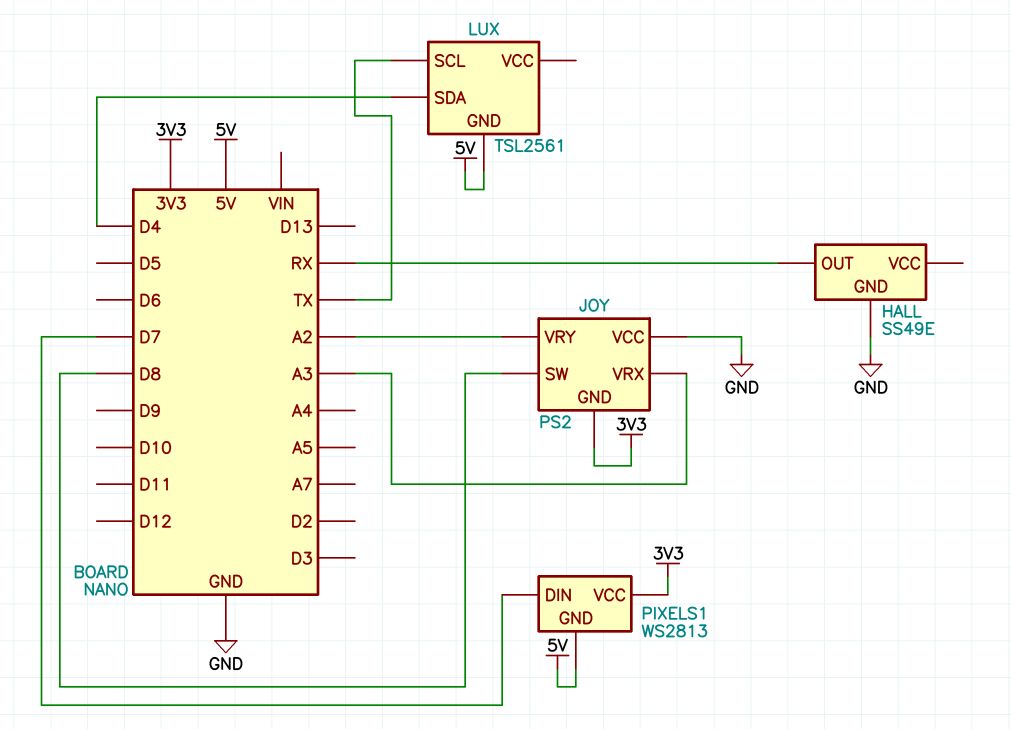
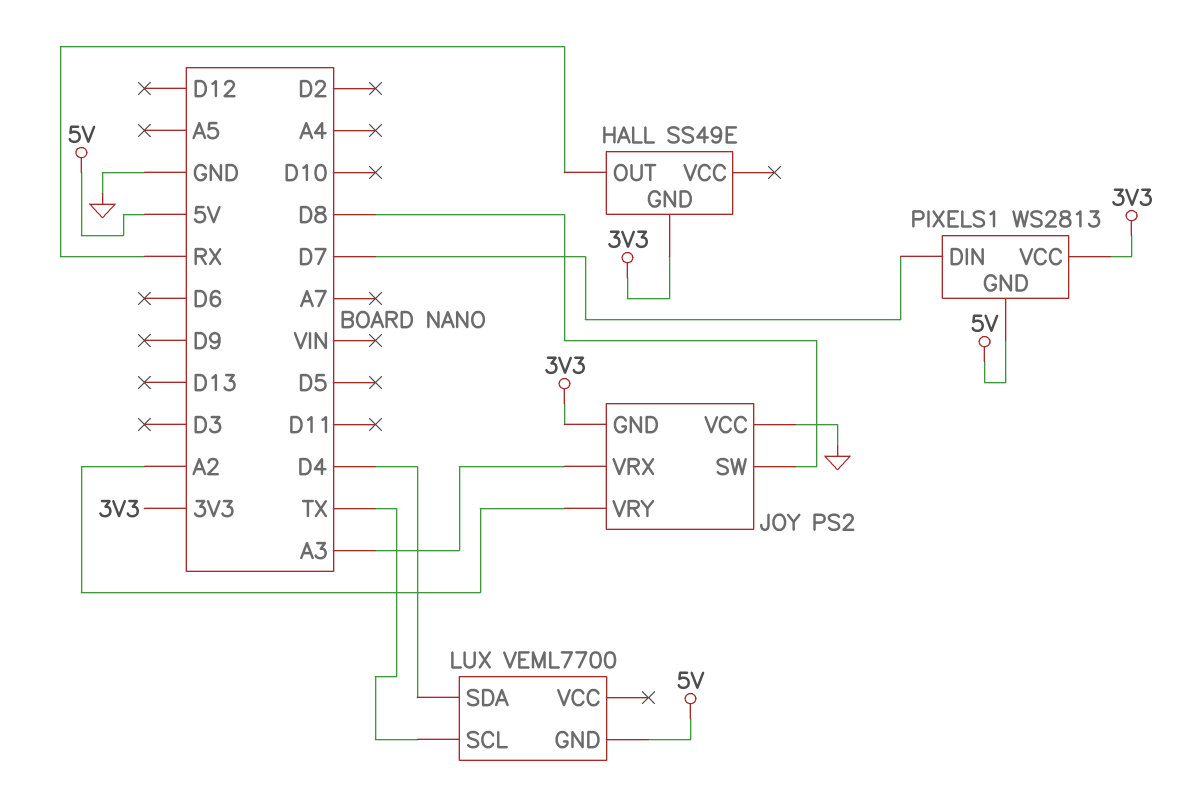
HALL pin GND: GND -> 3V3
LUX: TSL2561 -> VEML7700

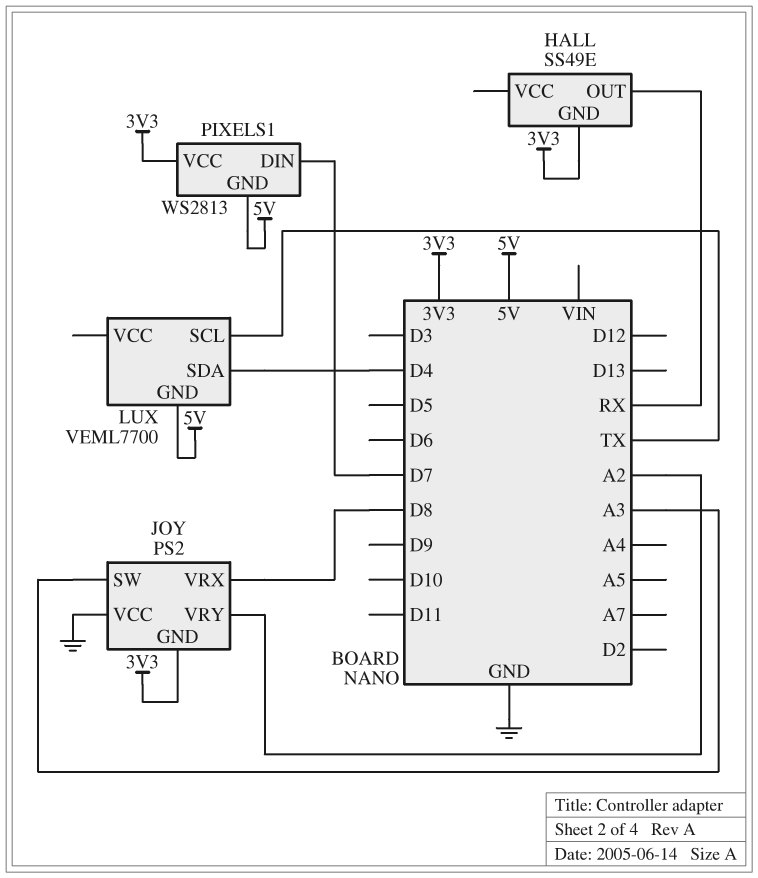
JOY pin SW: D8 -> A3
JOY pin VRX: A3 -> D8

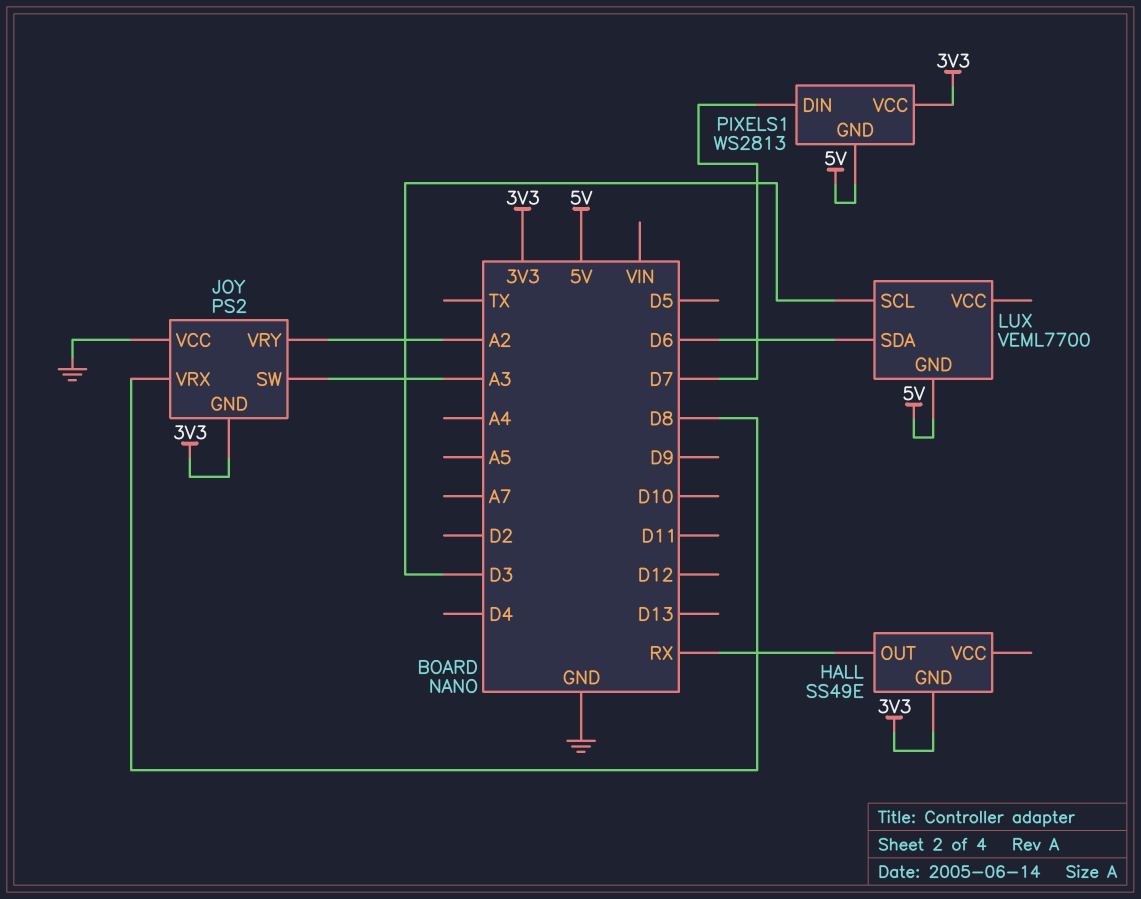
LUX pin SCL: TX -> D3
LUX pin SDA: D4 -> D6

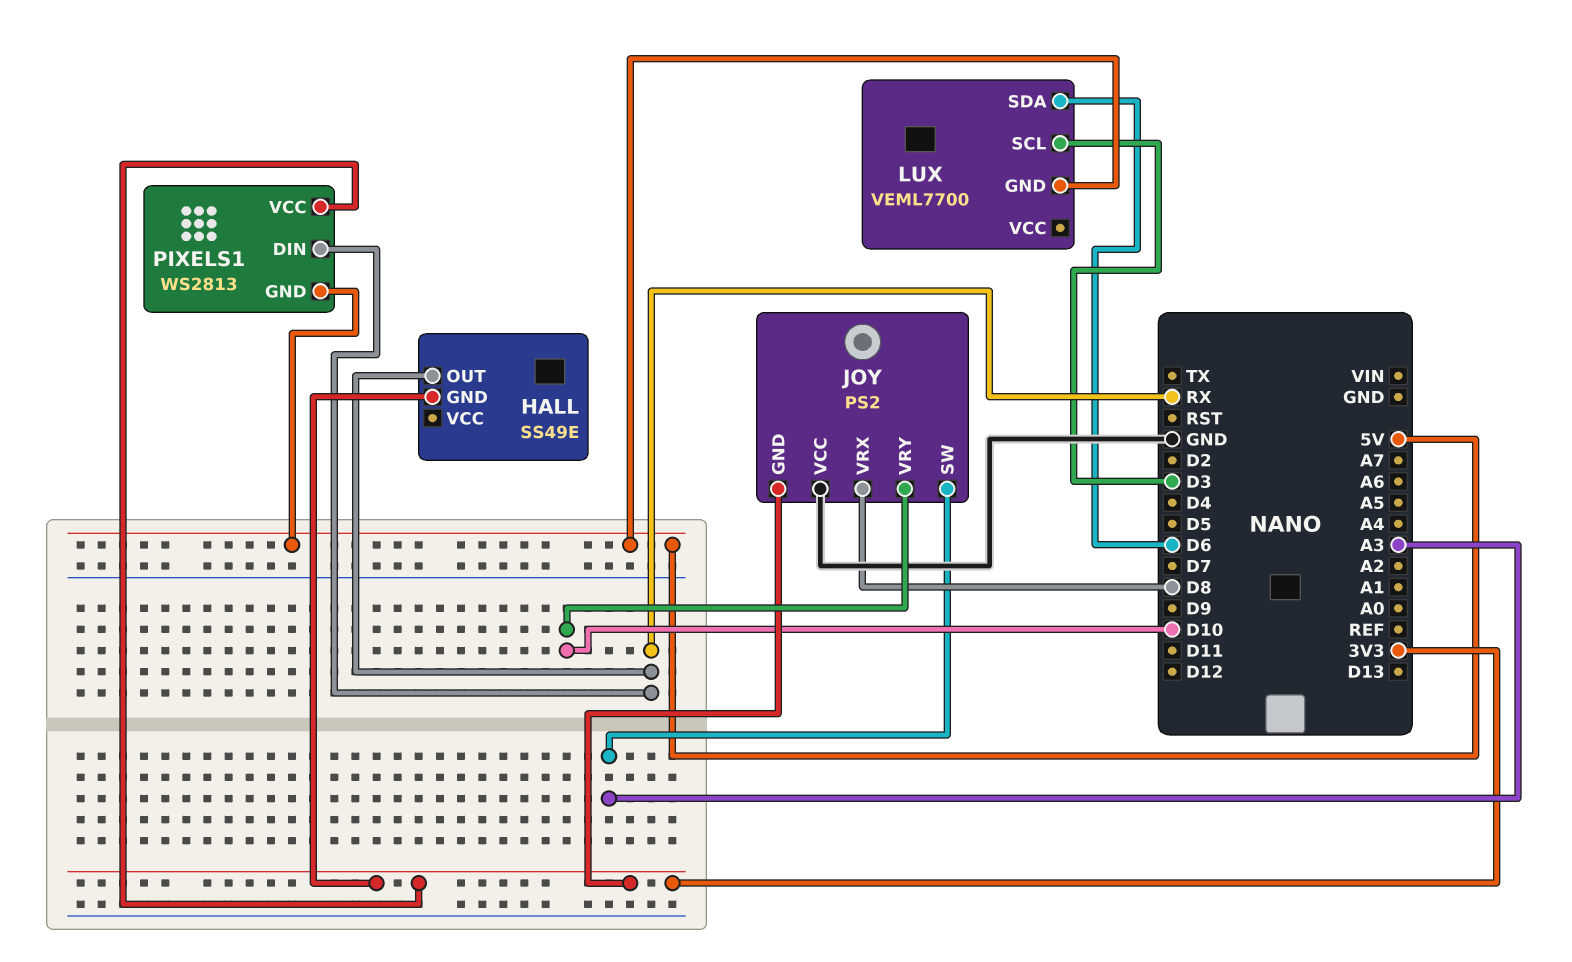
JOY pin VRY: A2 -> D10
PIXELS1 pin DIN: D7 -> RX

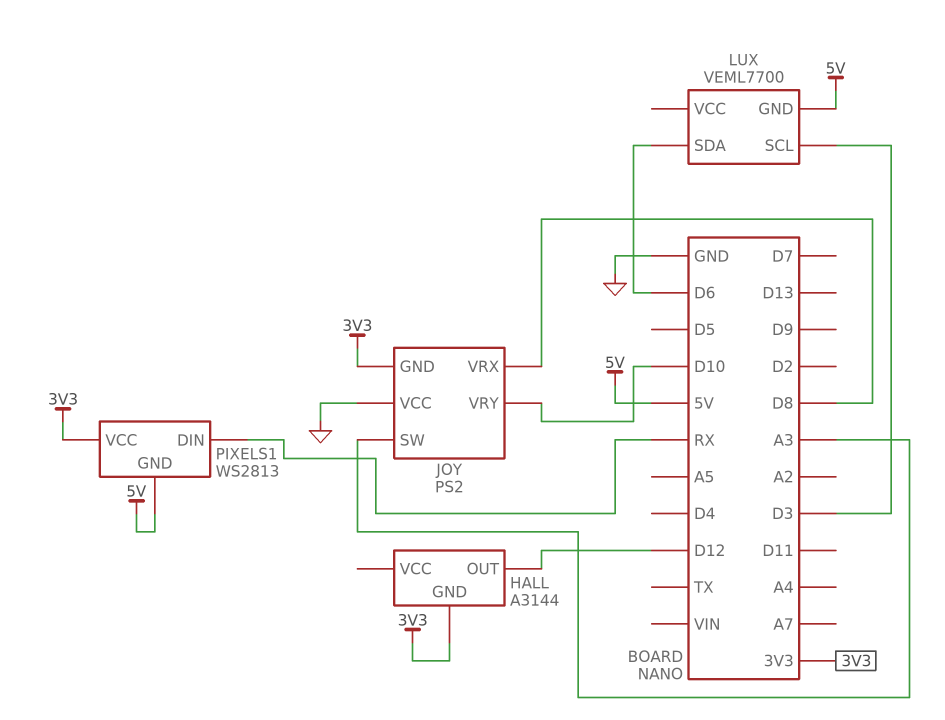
HALL: SS49E -> A3144
HALL pin OUT: RX -> D12

